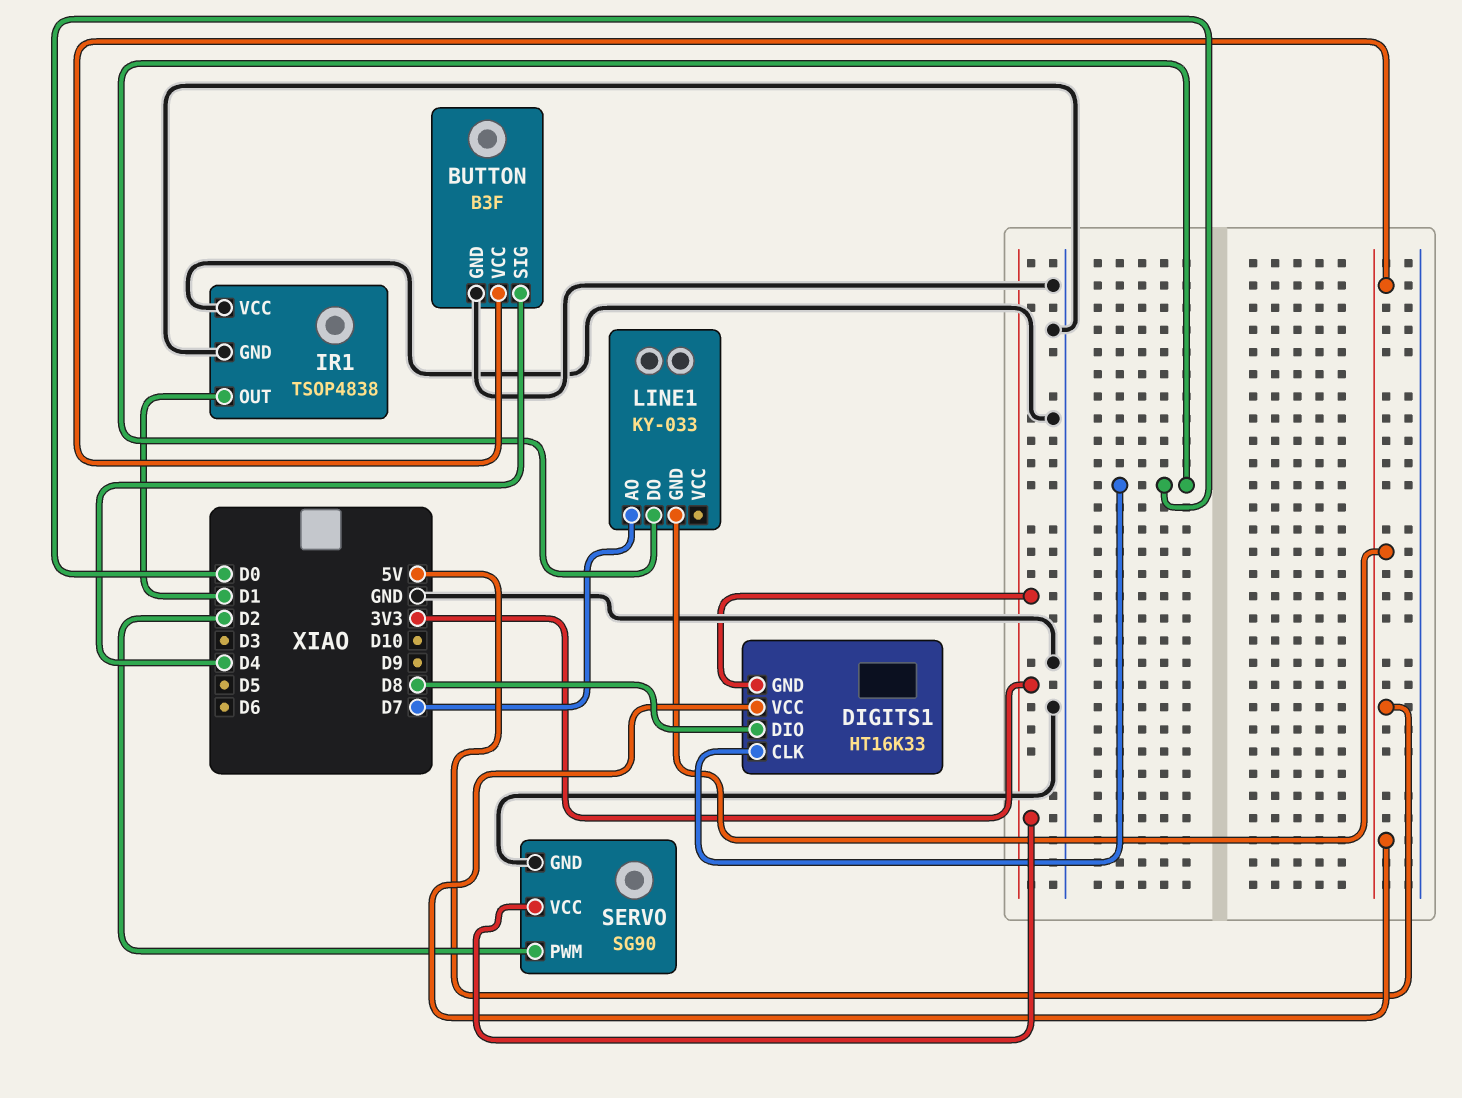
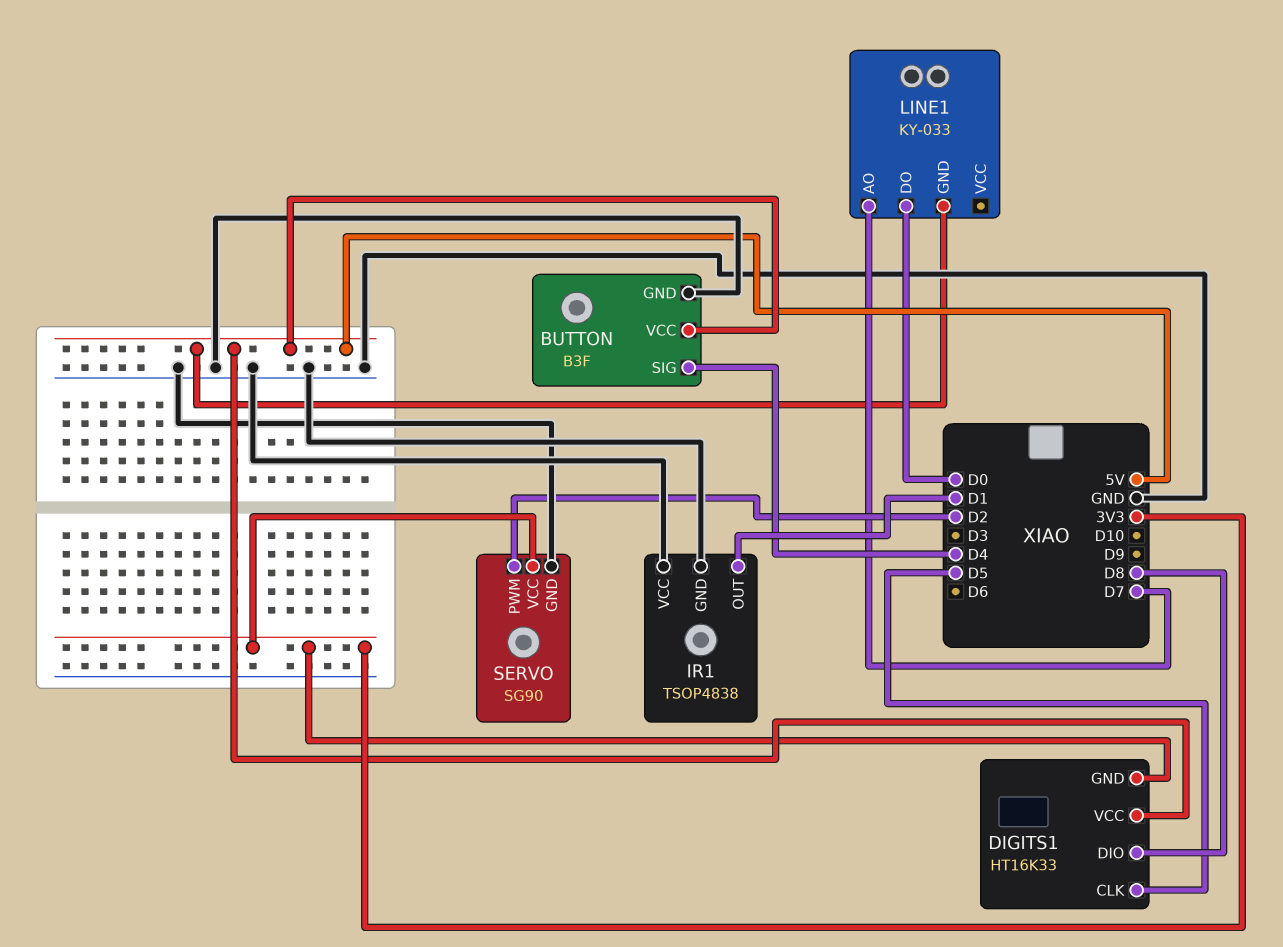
DIGITS1 pin CLK: D0 -> D5

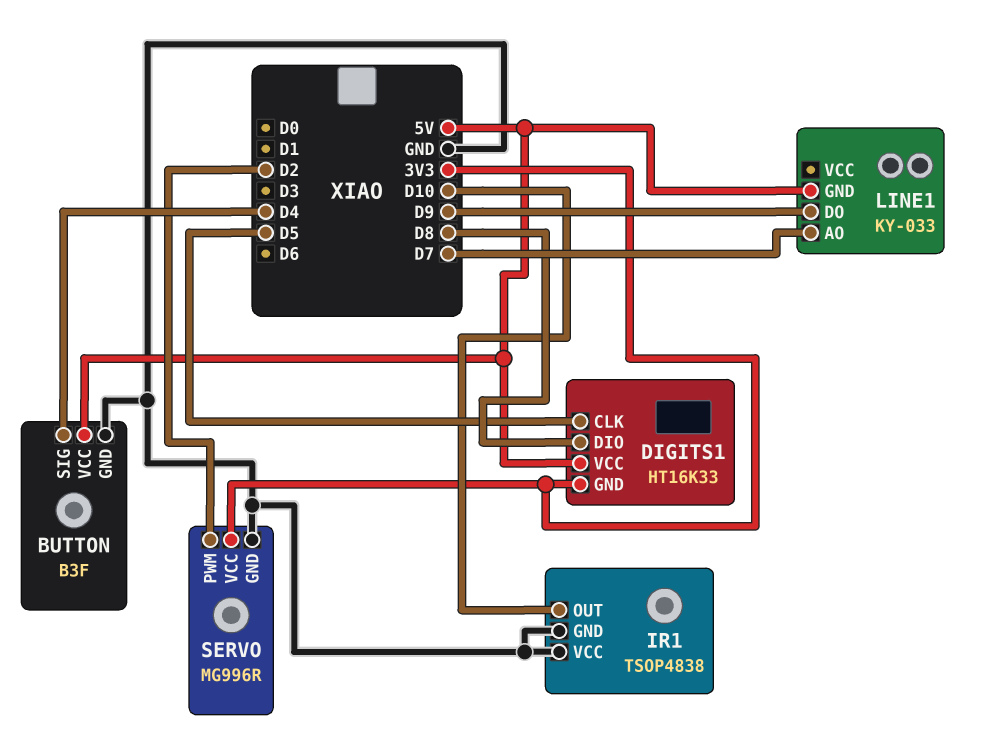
IR1 pin OUT: D1 -> D10
LINE1 pin DO: D0 -> D9
SERVO: SG90 -> MG996R

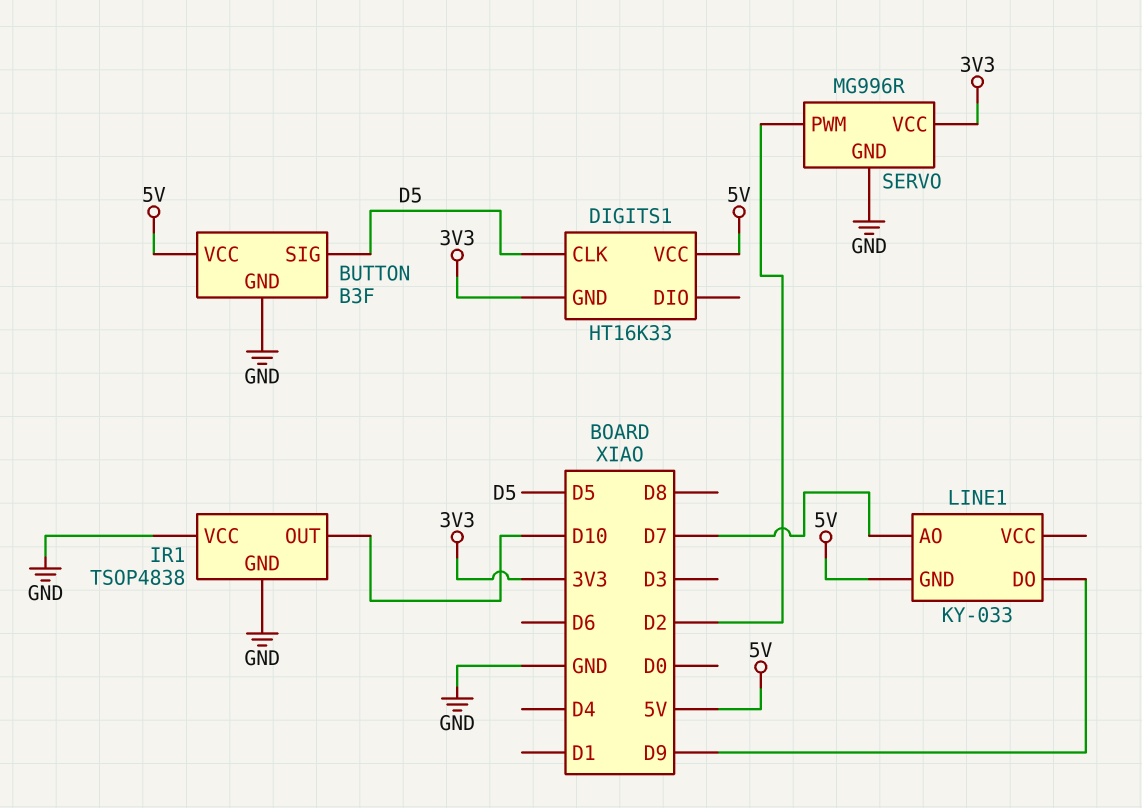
BUTTON pin SIG: D4 -> D5
DIGITS1 pin DIO: D8 -> none

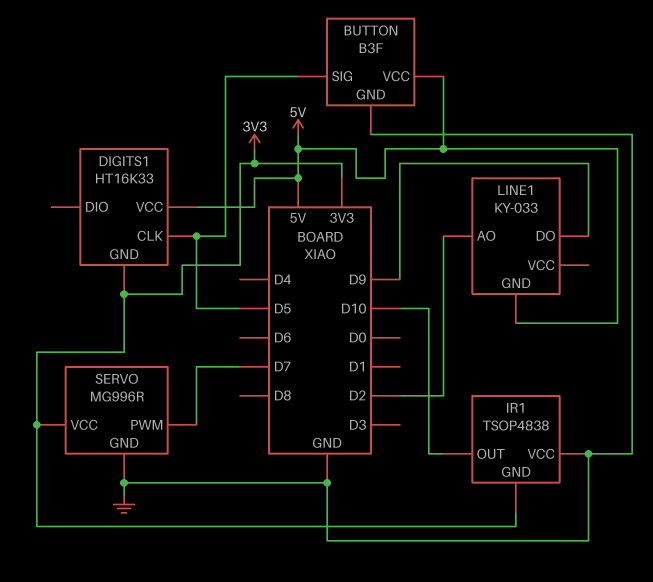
IR1 pin GND: GND -> 3V3
LINE1 pin AO: D7 -> D2
SERVO pin PWM: D2 -> D7

